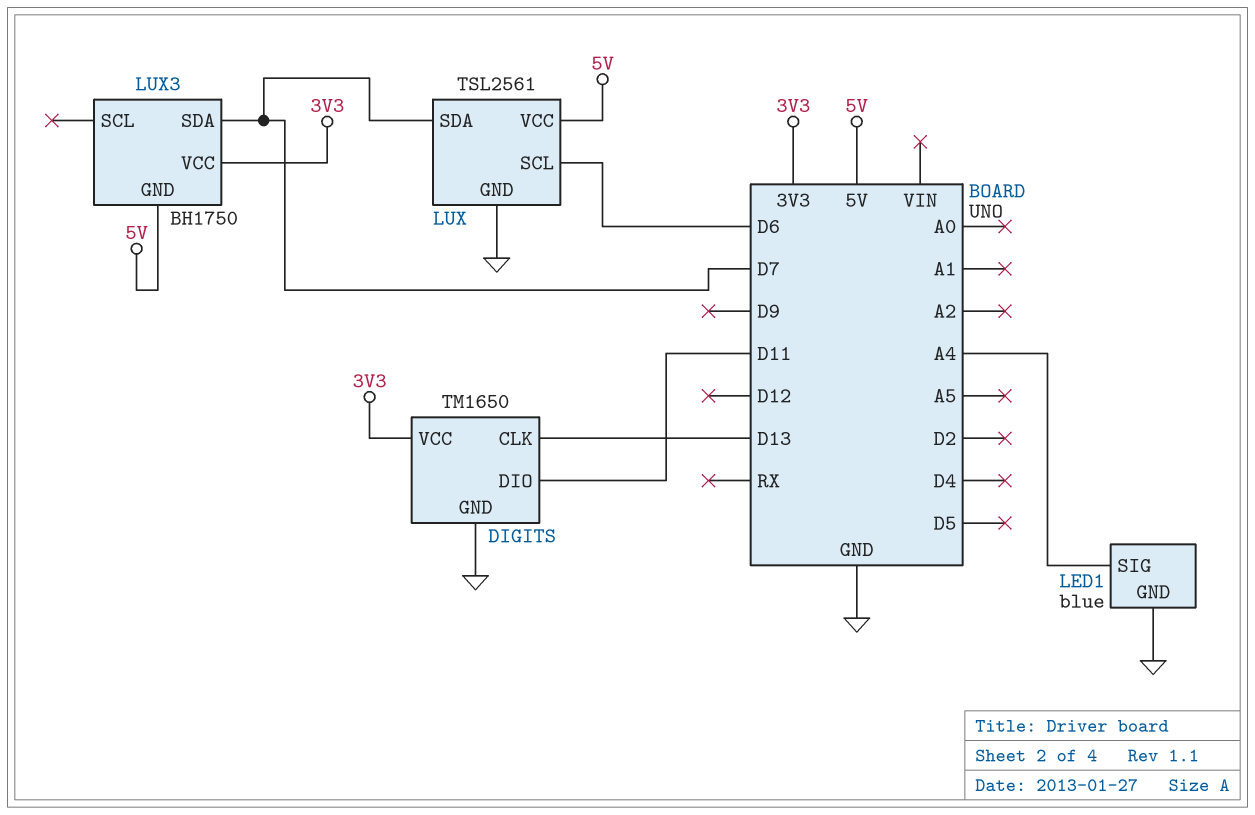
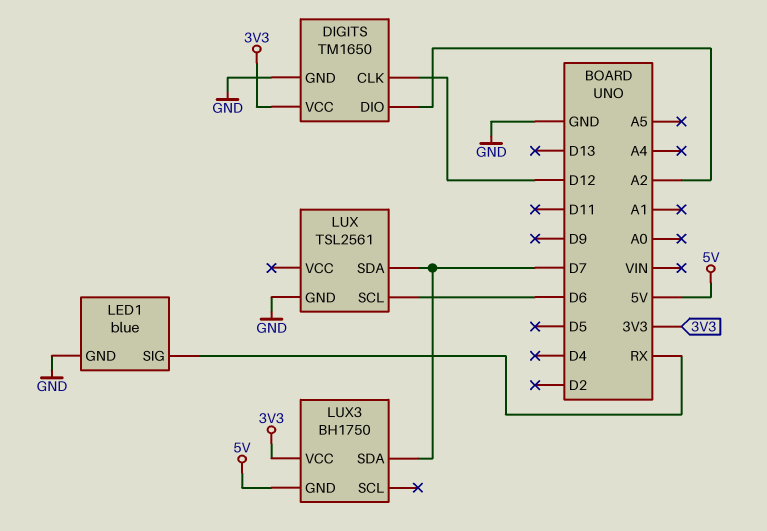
DIGITS pin CLK: D13 -> D12
DIGITS pin DIO: D11 -> A2
LED1 pin SIG: A4 -> RX
LUX pin VCC: 5V -> none

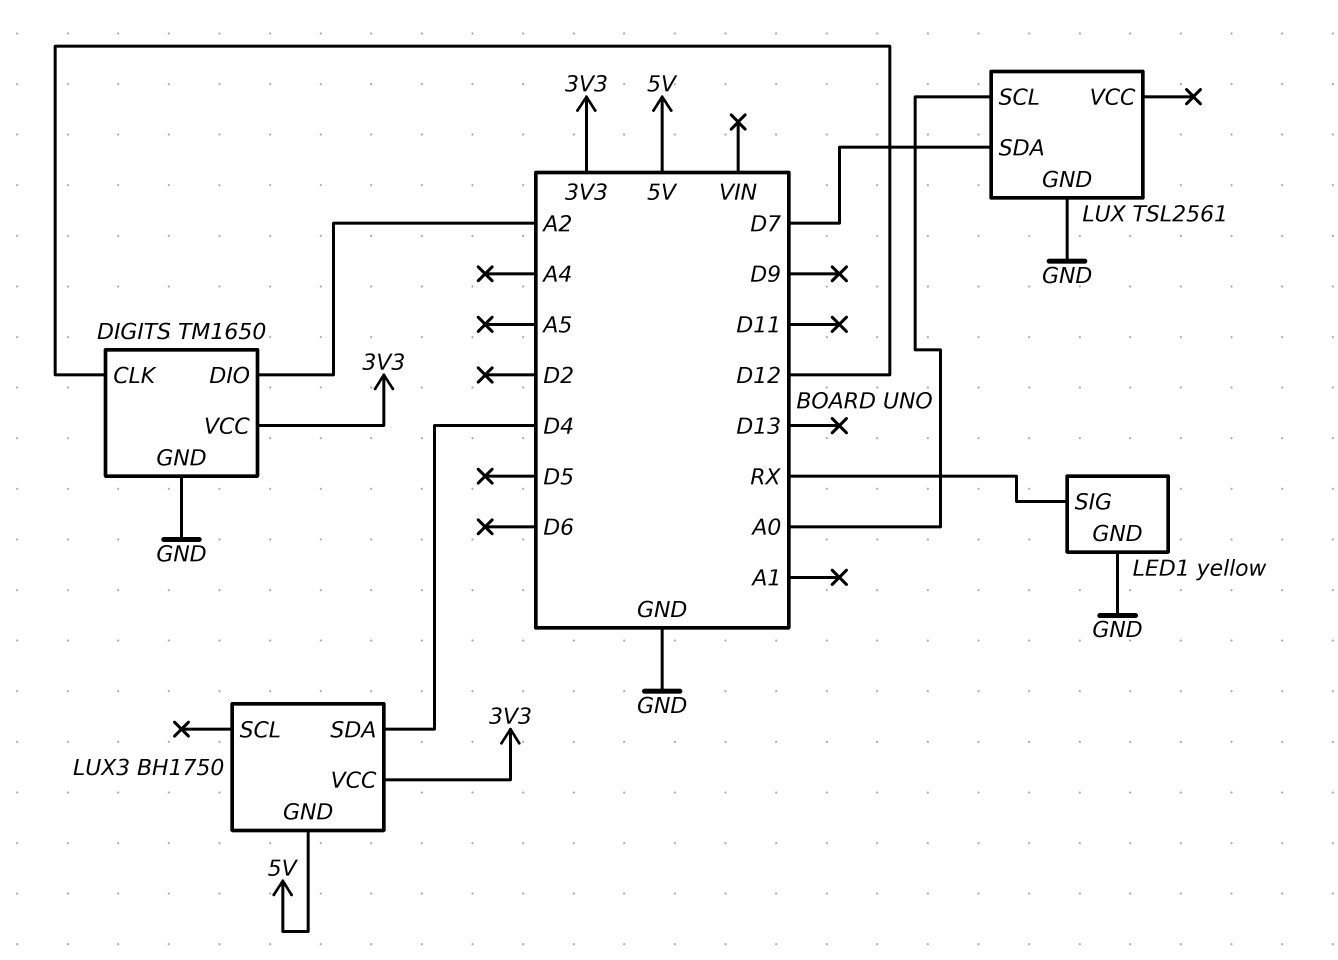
LED1: blue -> yellow
LUX pin SCL: D6 -> A0
LUX3 pin SDA: D7 -> D4

